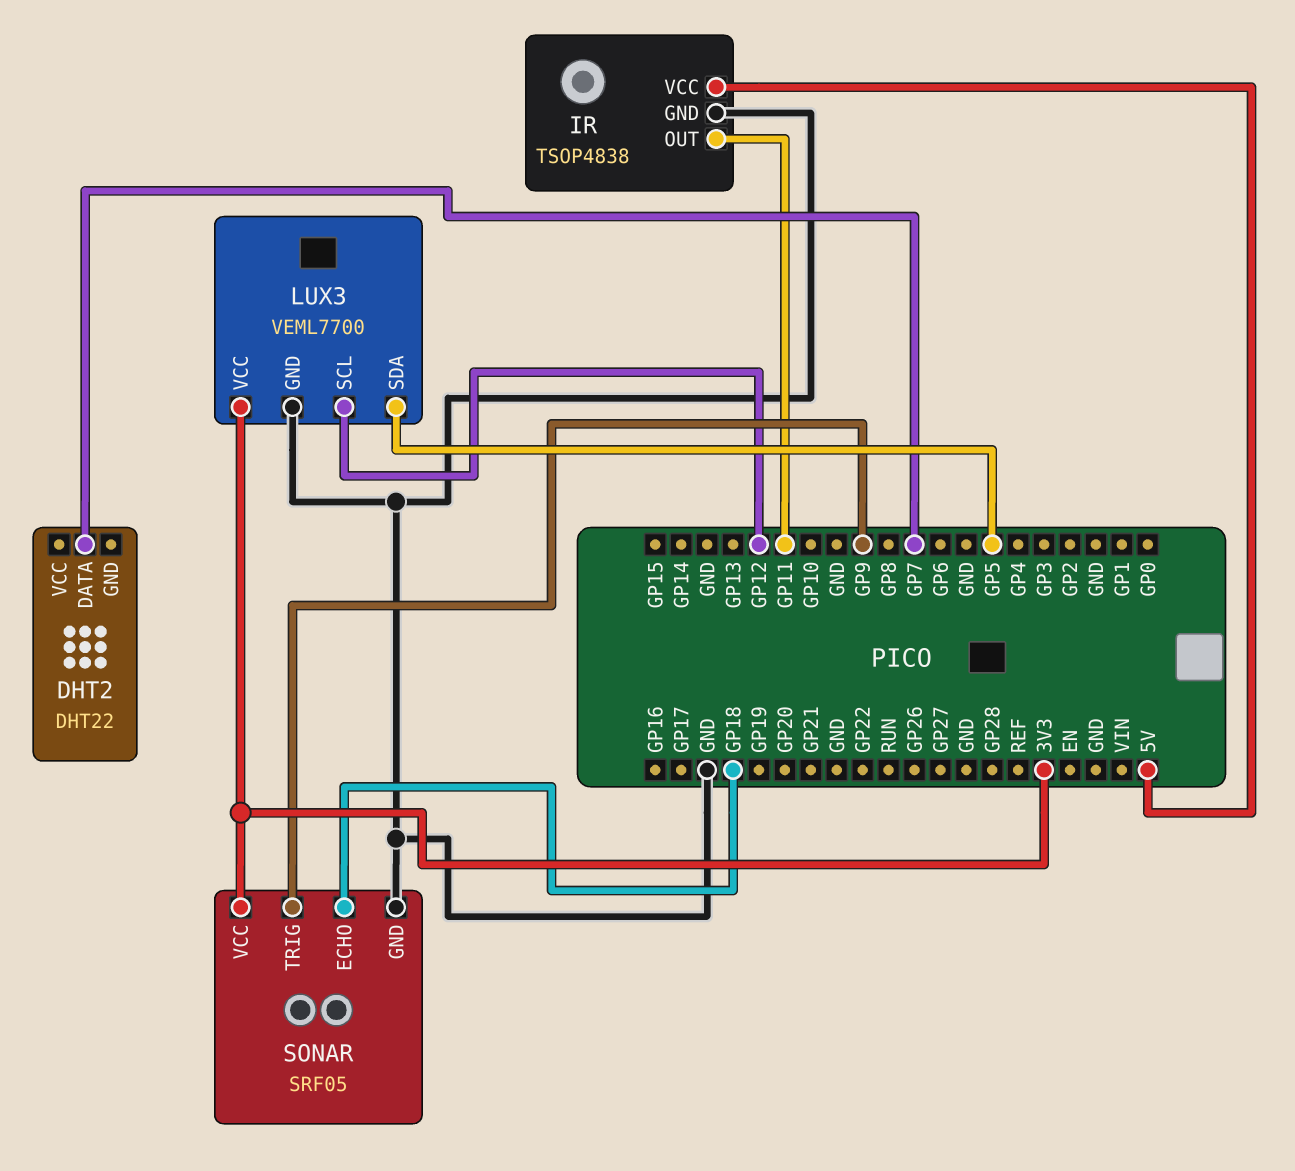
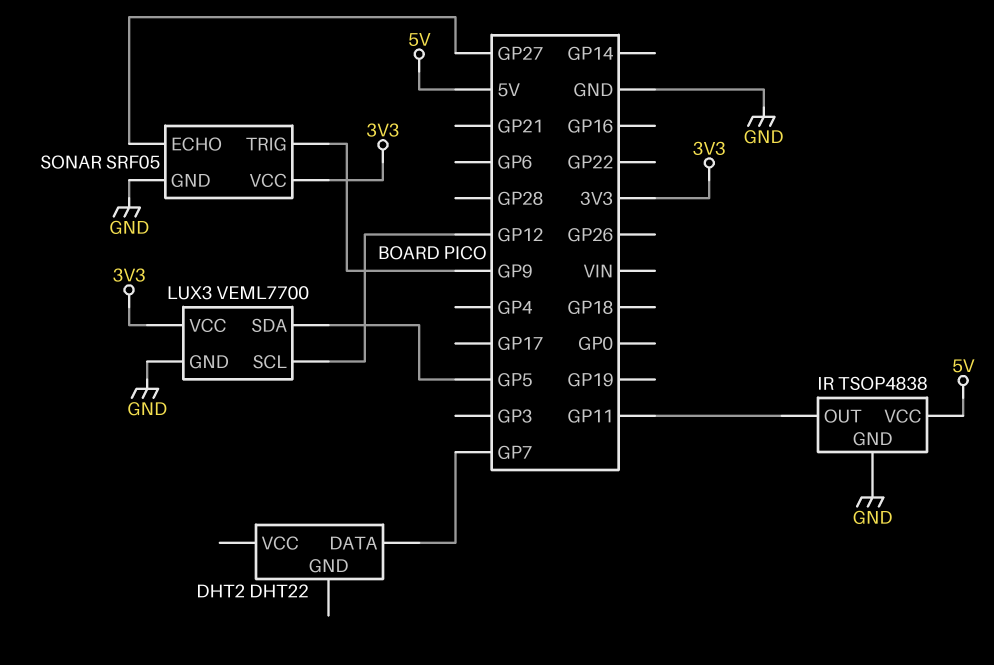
SONAR pin ECHO: GP18 -> GP27

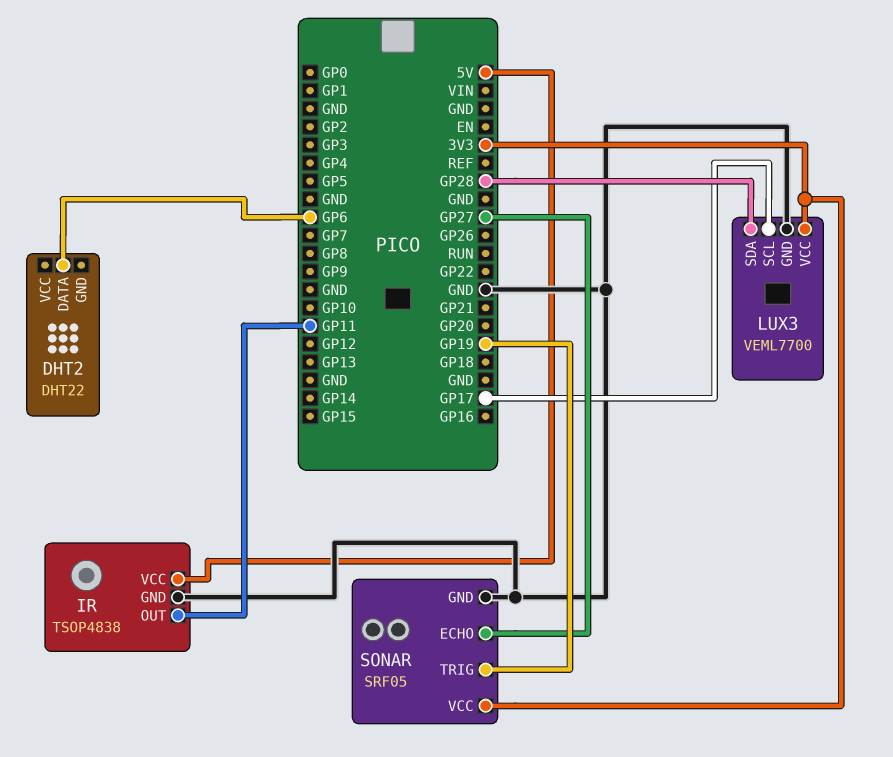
DHT2 pin DATA: GP7 -> GP6
LUX3 pin SCL: GP12 -> GP17
LUX3 pin SDA: GP5 -> GP28
SONAR pin TRIG: GP9 -> GP19

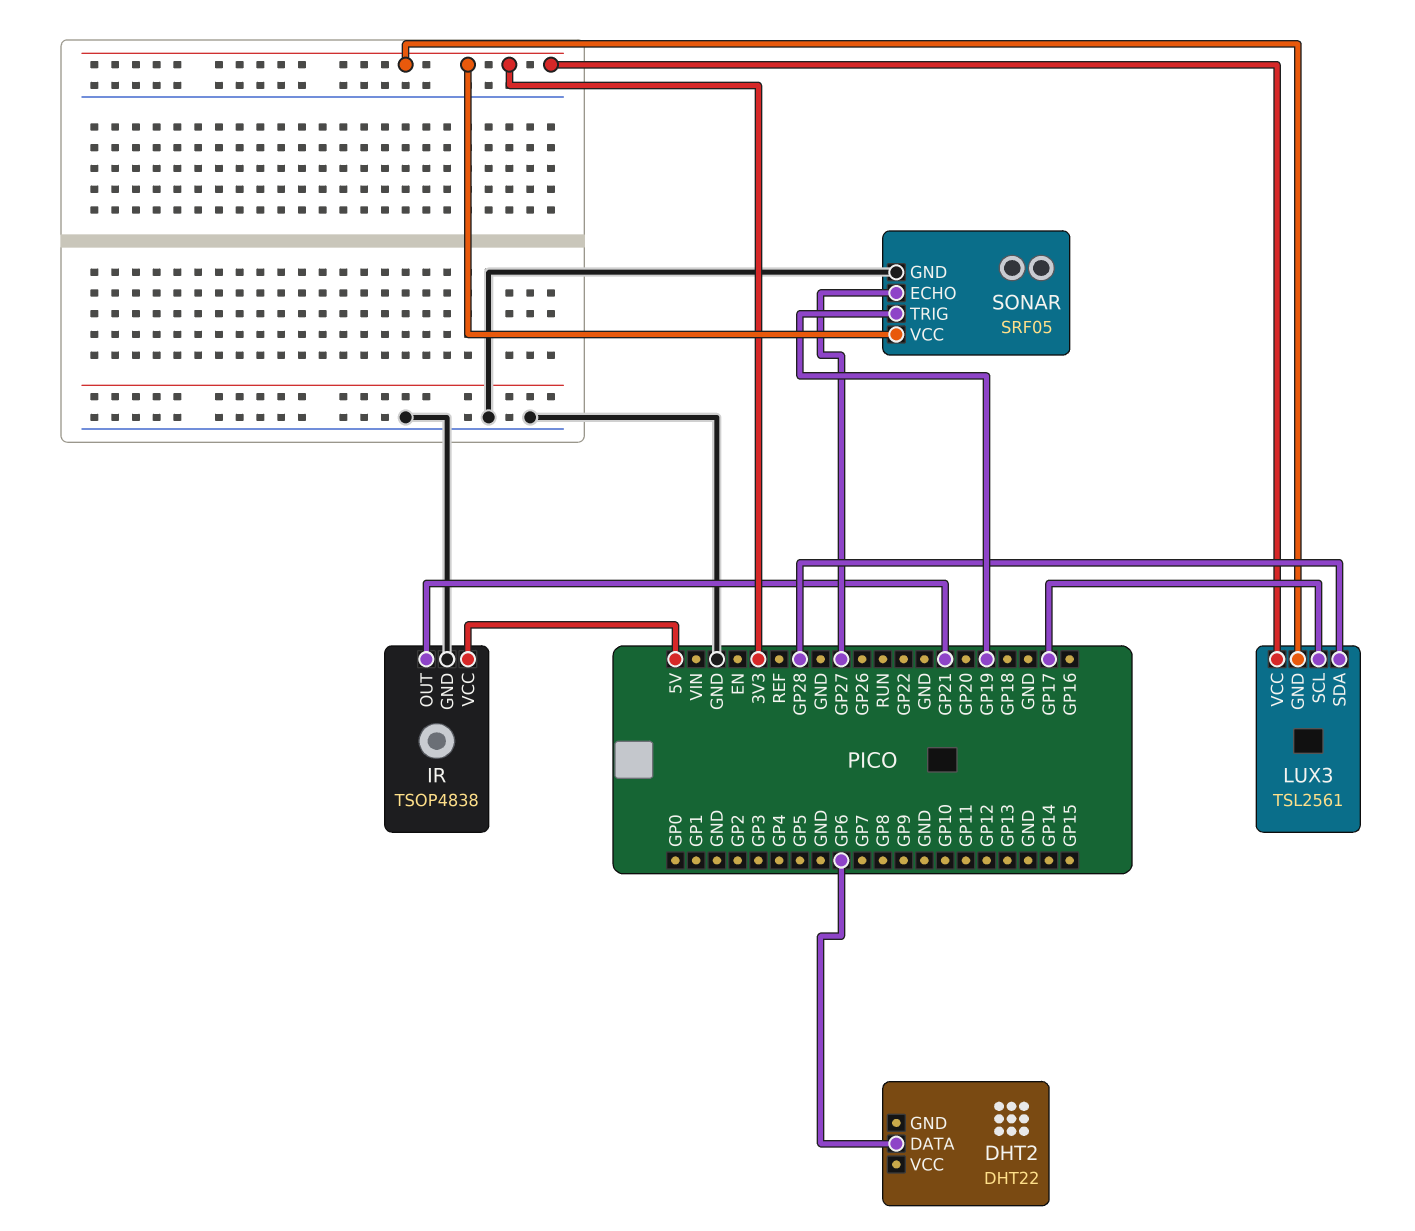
IR pin OUT: GP11 -> GP21
LUX3: VEML7700 -> TSL2561
LUX3 pin GND: GND -> 3V3

